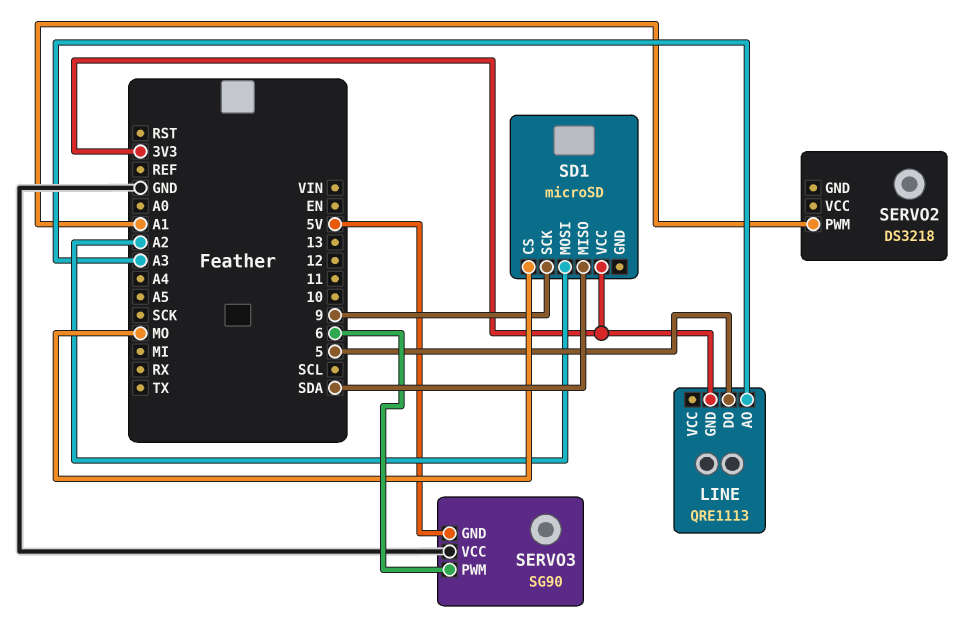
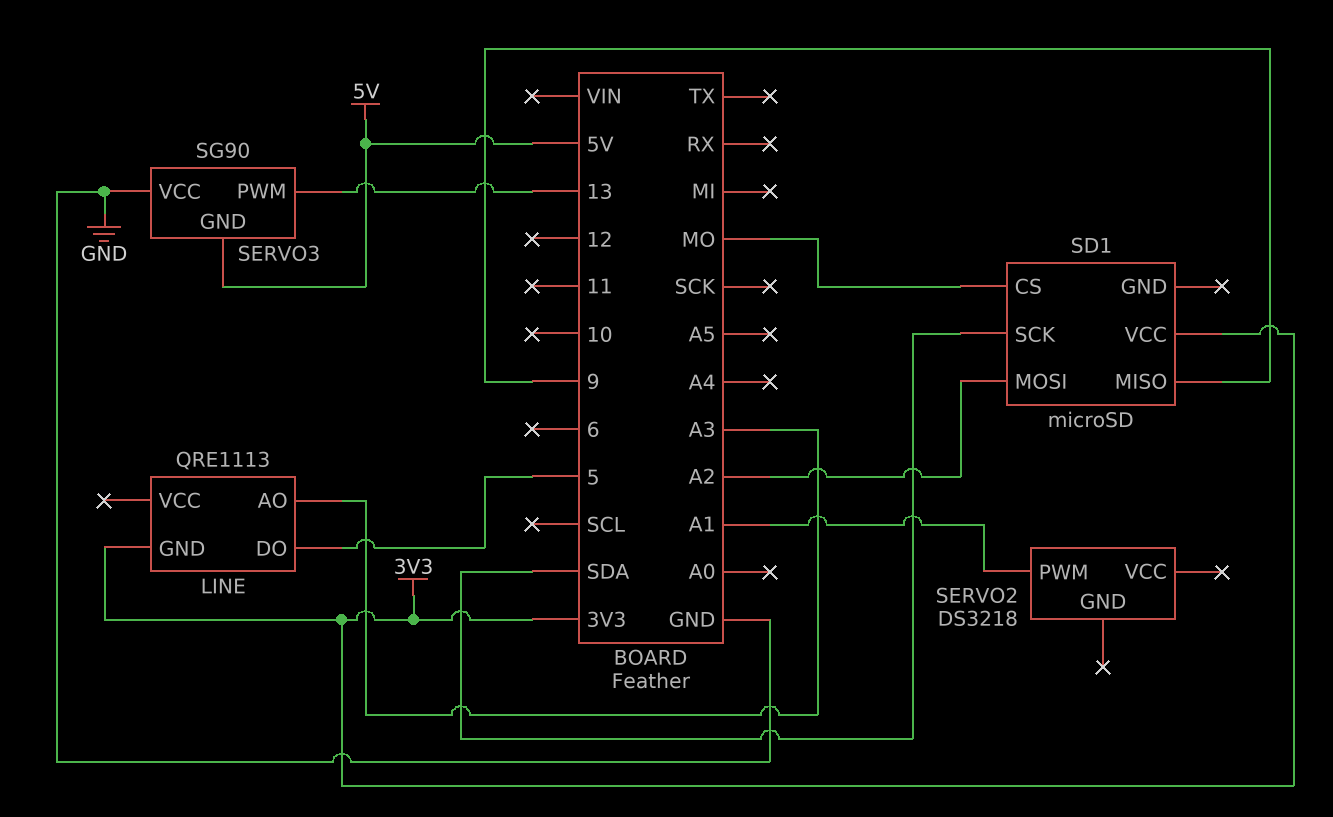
SD1 pin MISO: SDA -> 9
SD1 pin SCK: 9 -> SDA
SERVO3 pin PWM: 6 -> 13

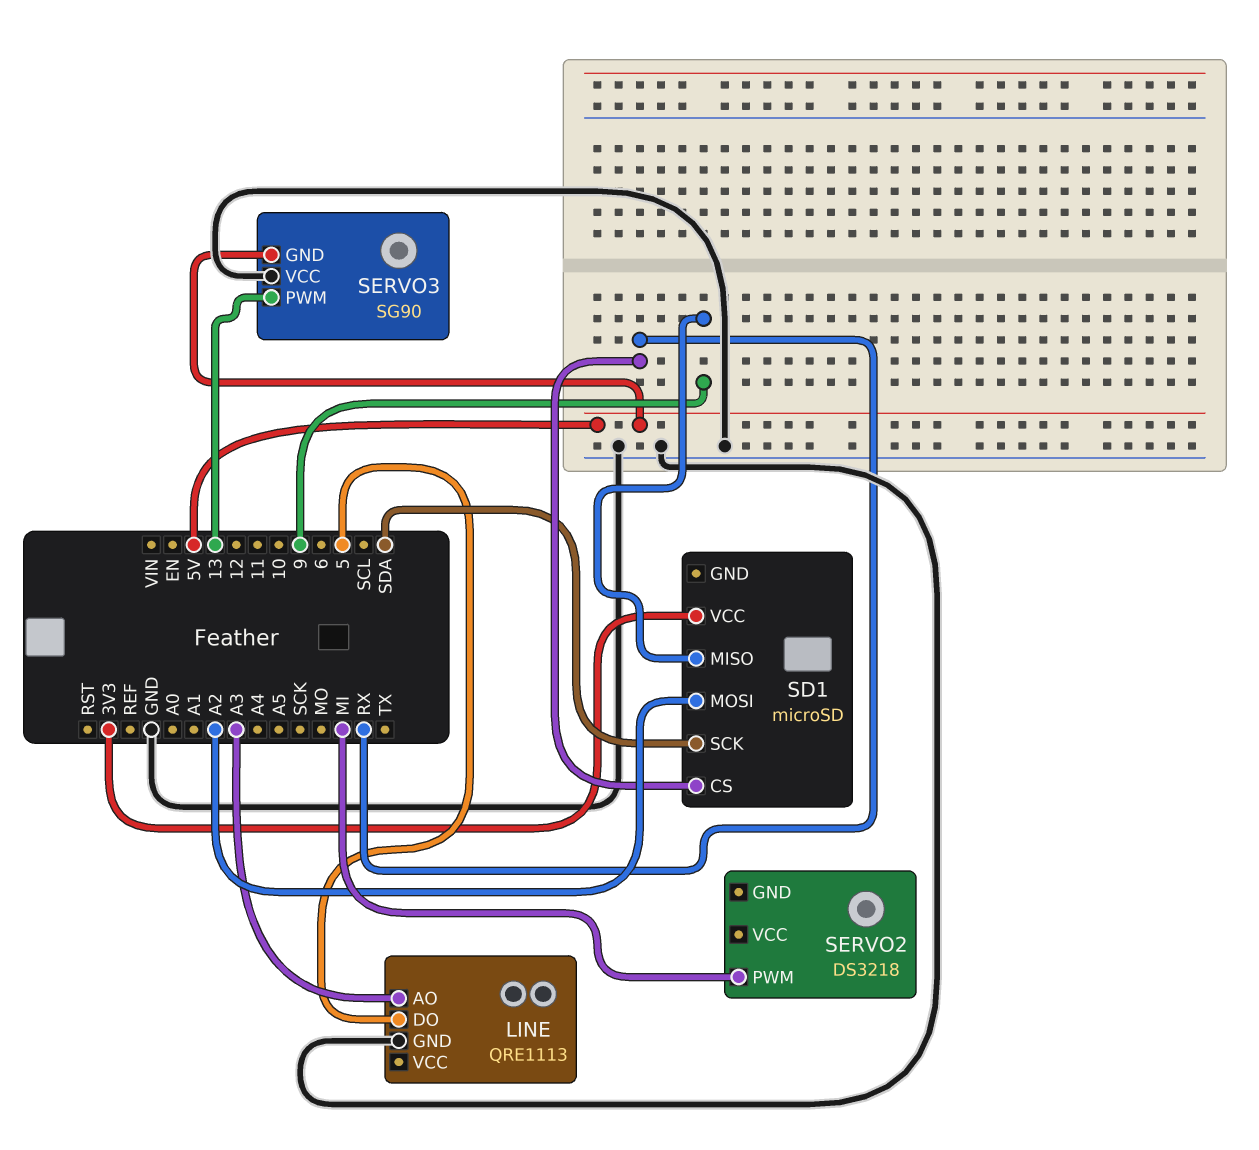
LINE pin GND: 3V3 -> GND
SD1 pin CS: MO -> RX
SERVO2 pin PWM: A1 -> MI

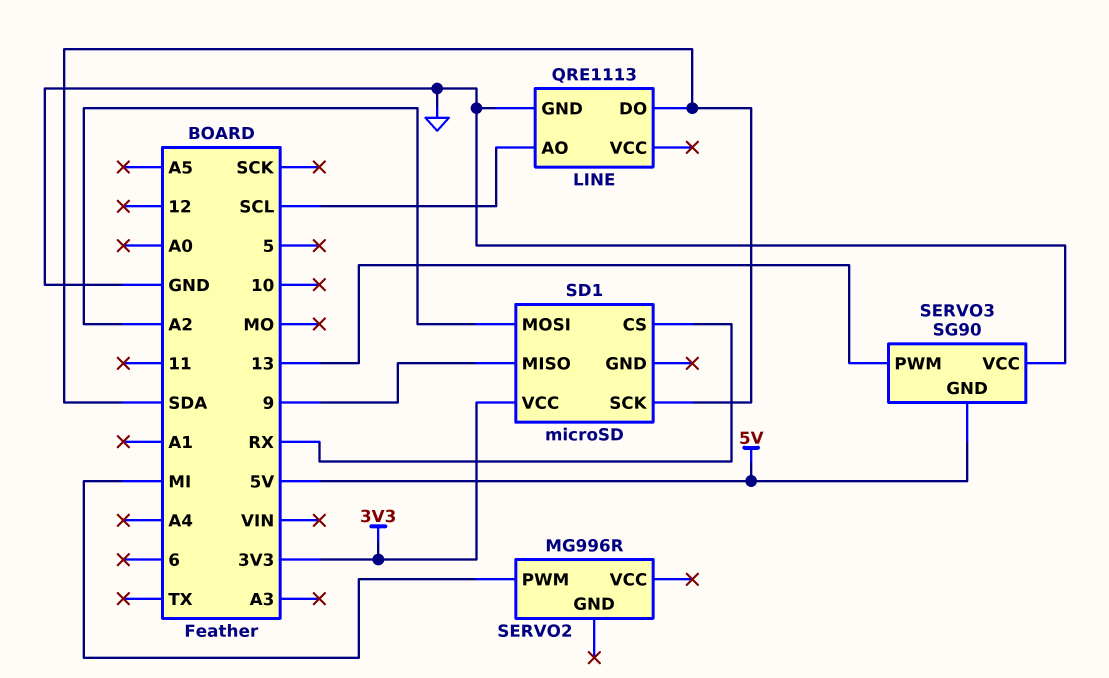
LINE pin AO: A3 -> SCL
LINE pin DO: 5 -> SDA
SERVO2: DS3218 -> MG996R

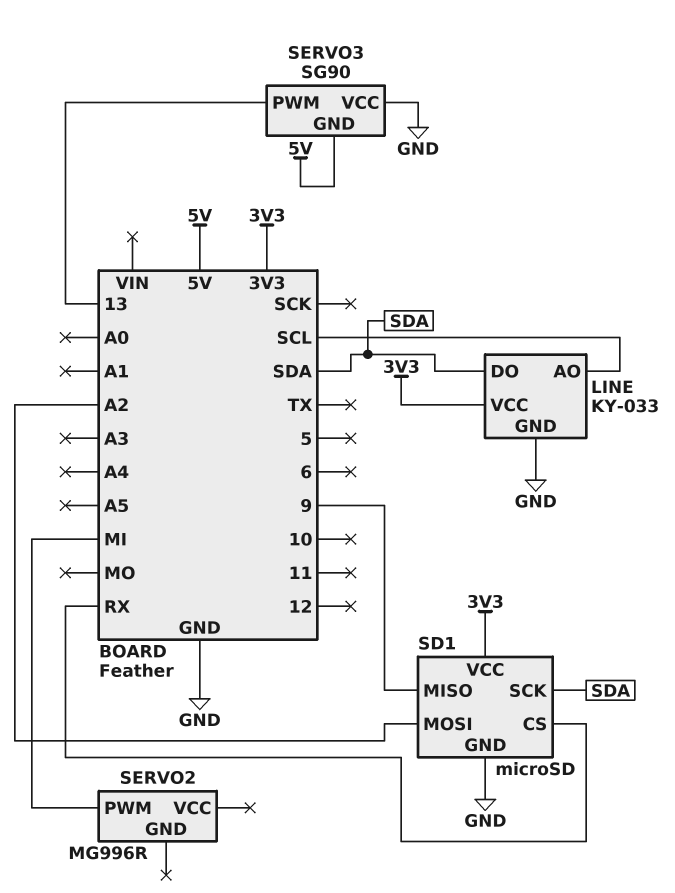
LINE: QRE1113 -> KY-033
LINE pin VCC: none -> 3V3
SD1 pin GND: none -> GND

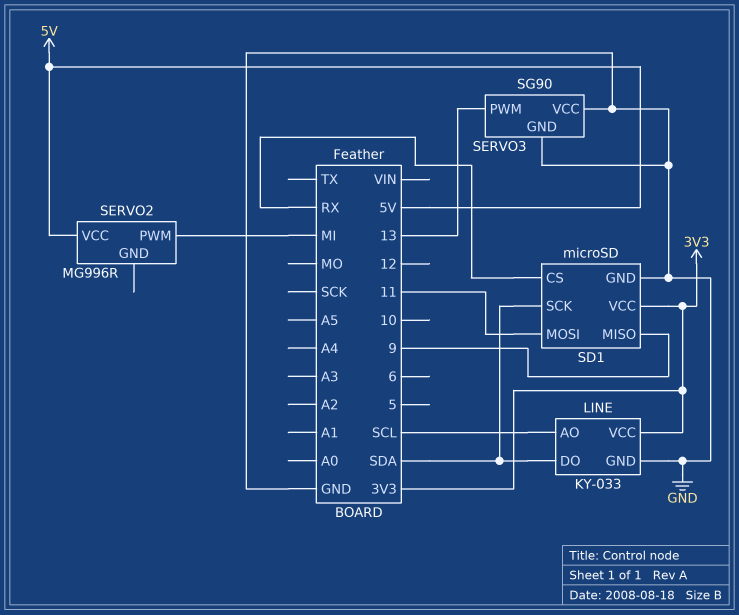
SD1 pin MOSI: A2 -> 11
SERVO2 pin VCC: none -> 5V
SERVO3 pin GND: 5V -> GND

